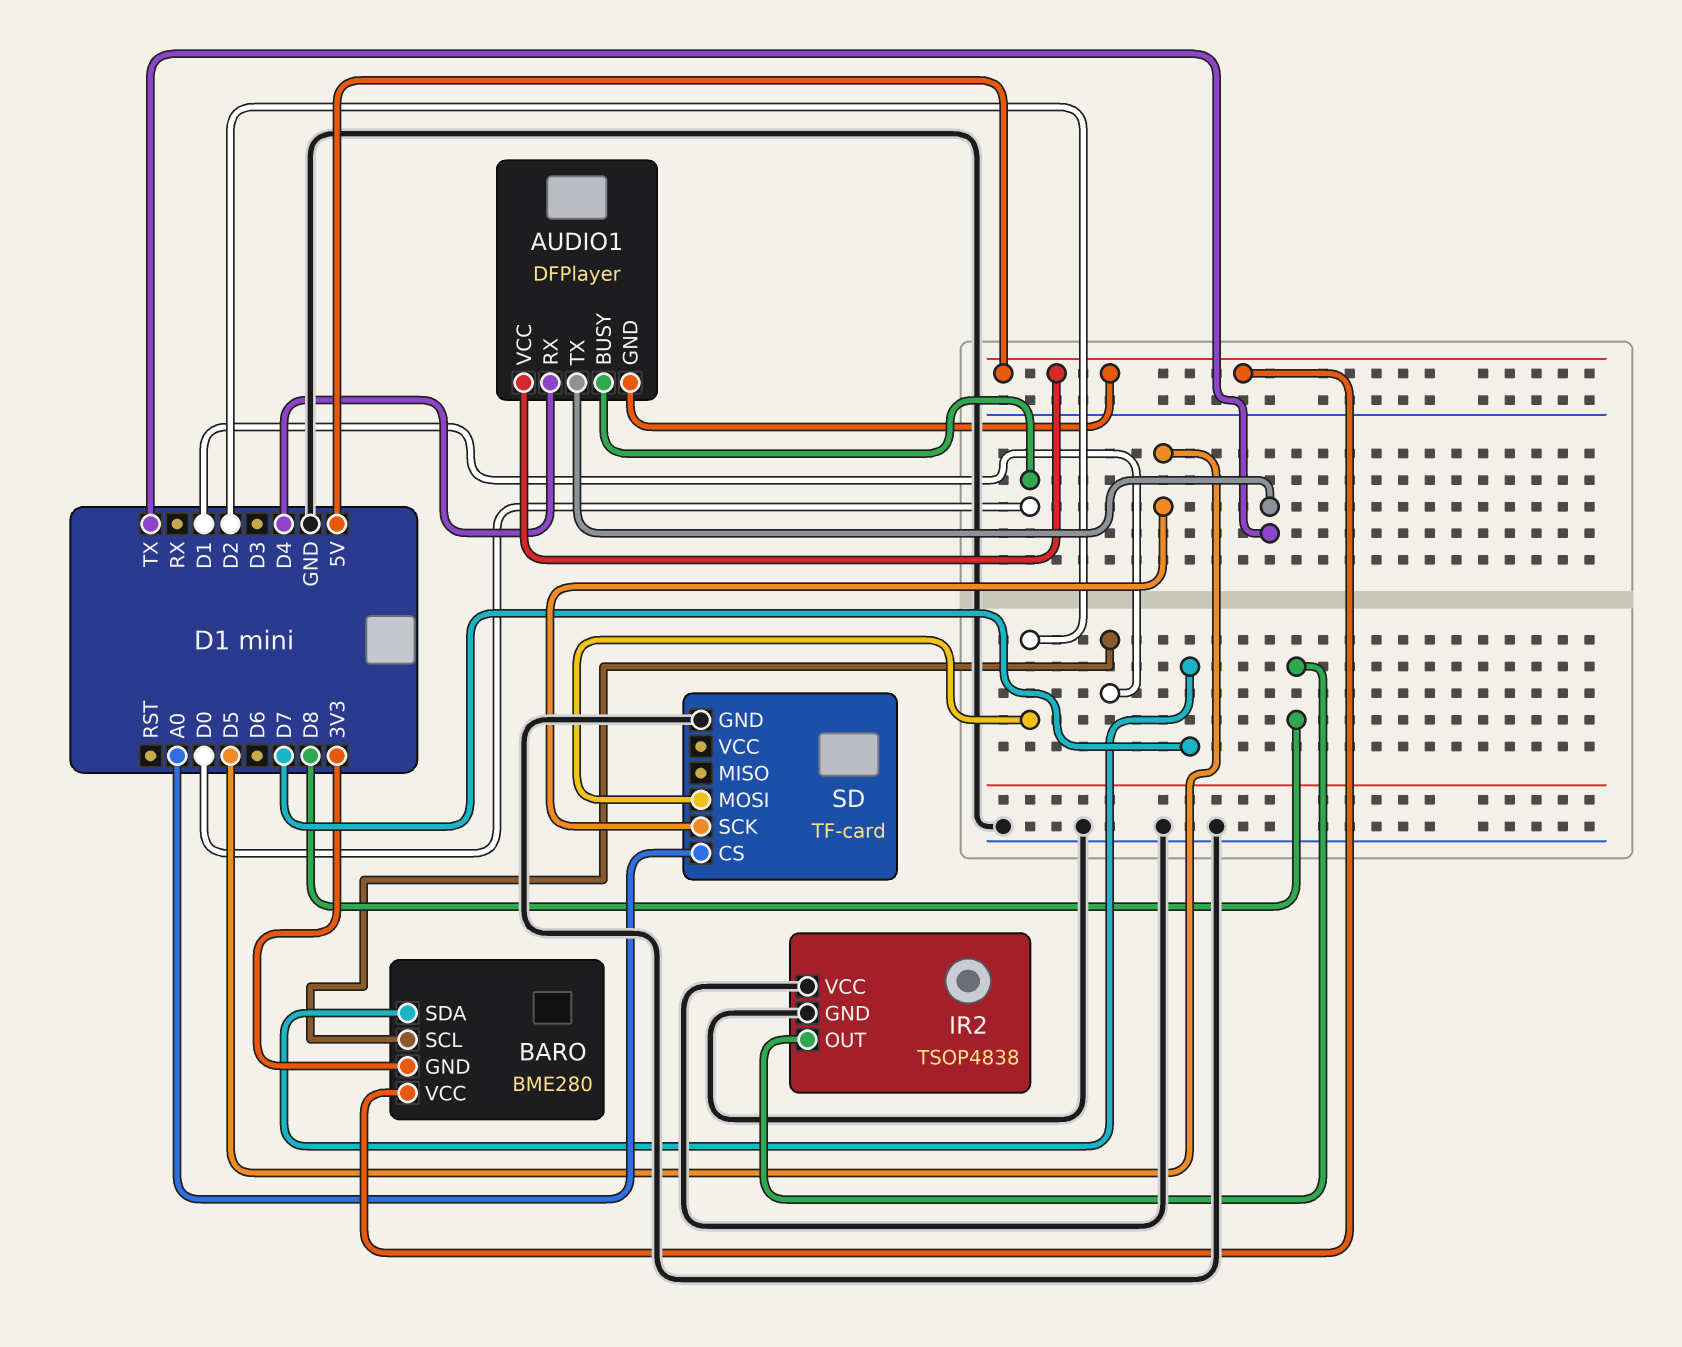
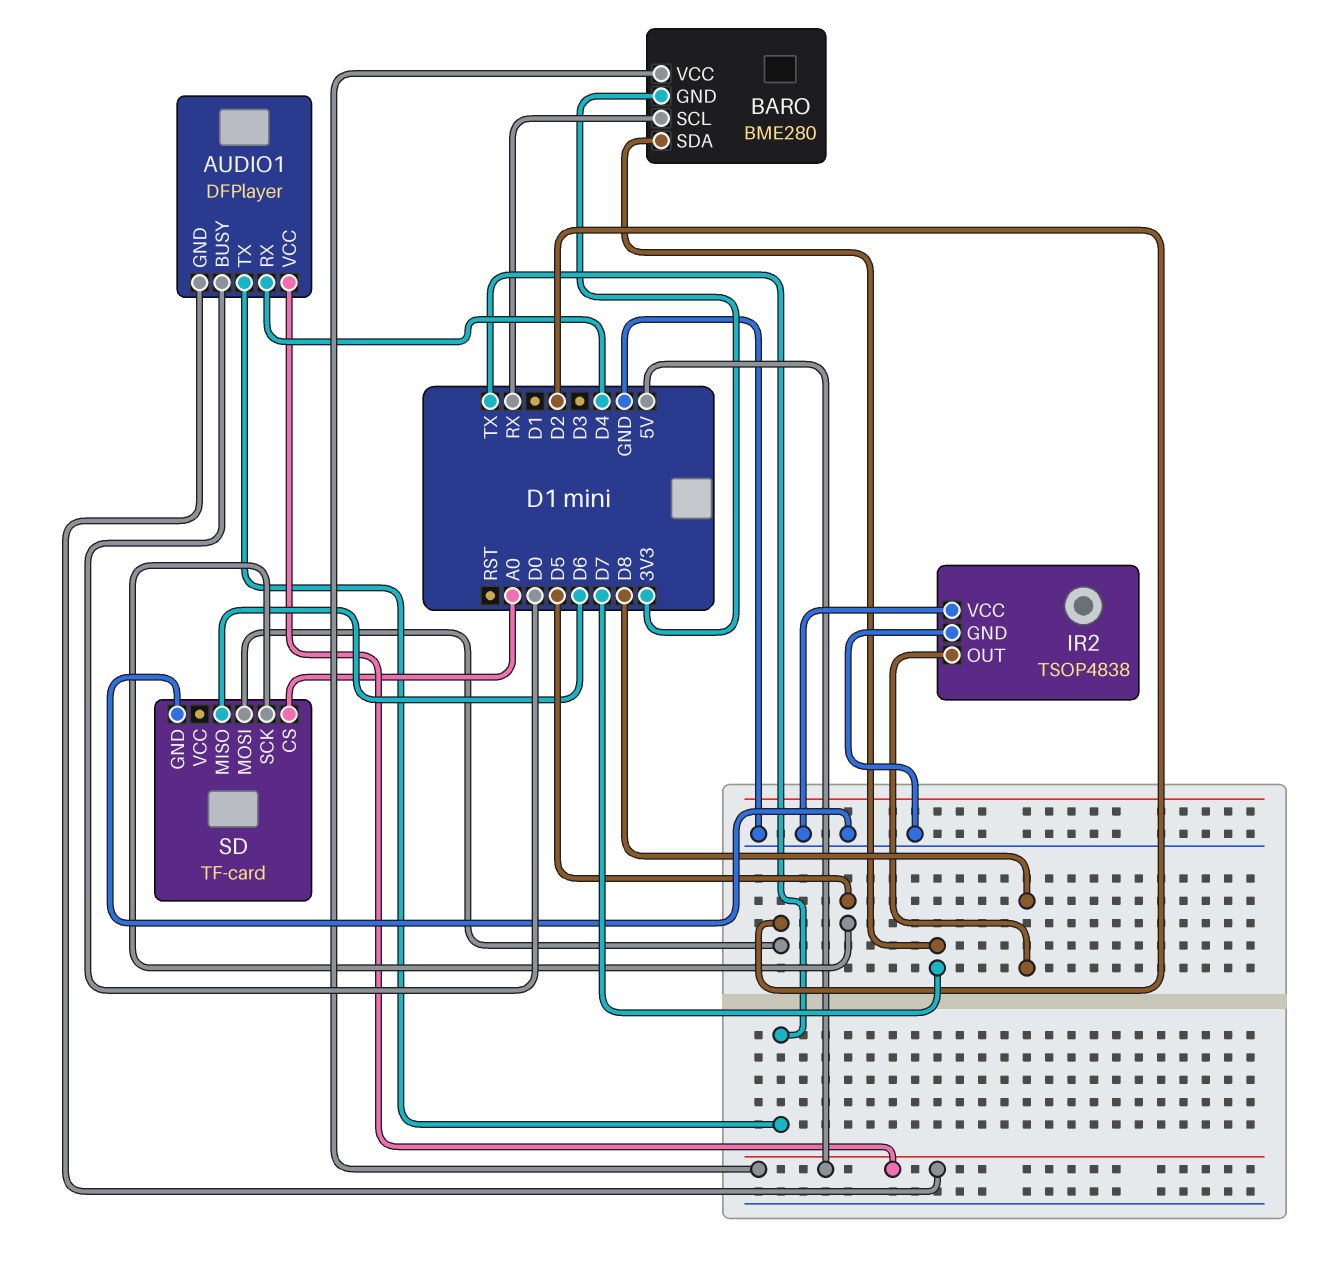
BARO pin SCL: D1 -> RX
SD pin MISO: none -> D6

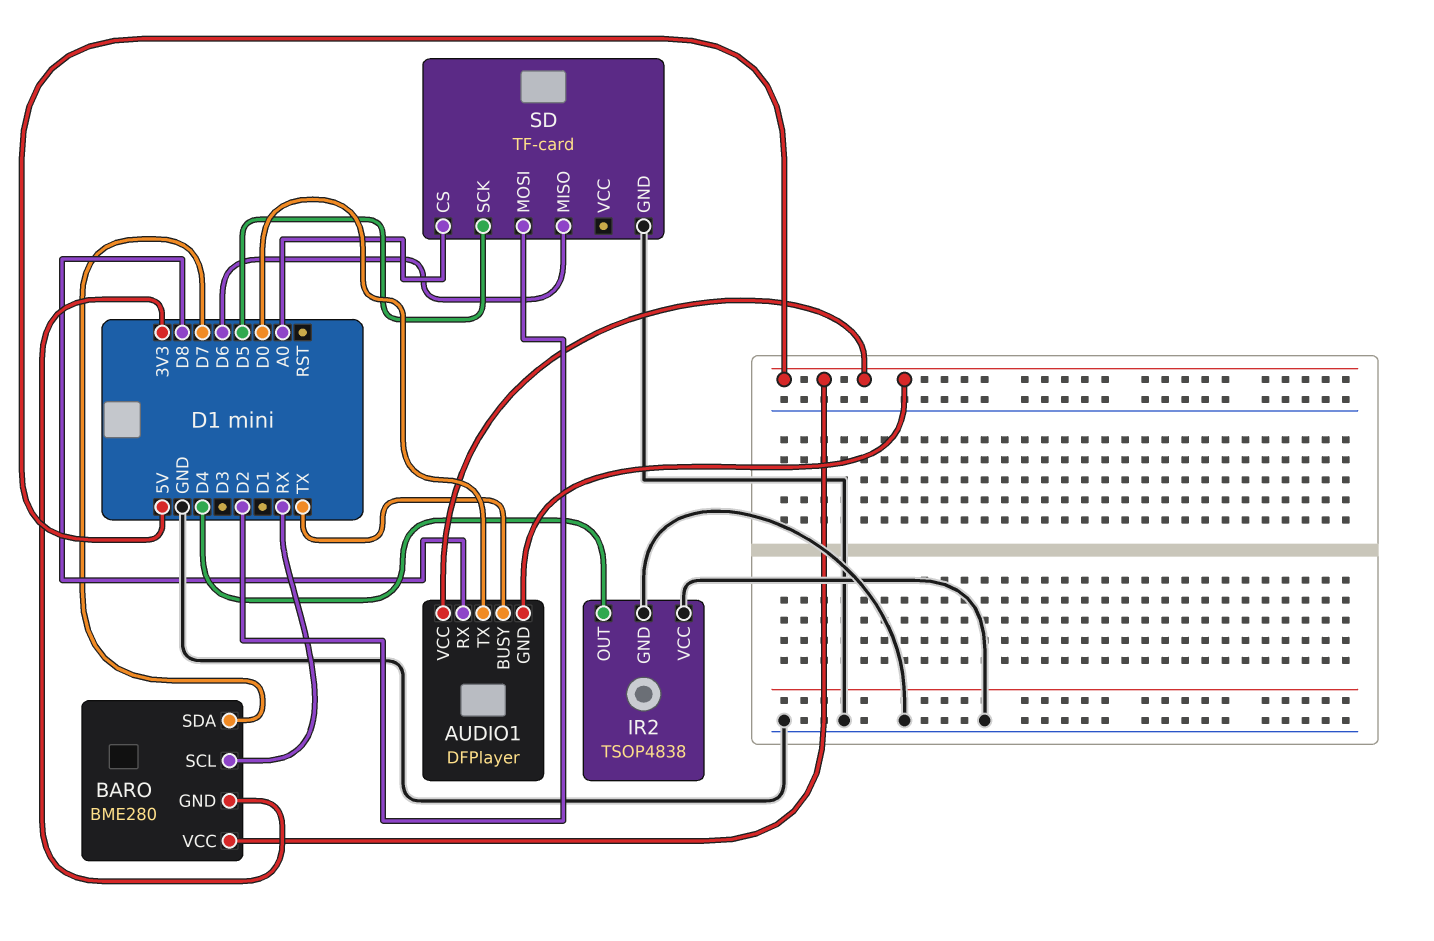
AUDIO1 pin BUSY: D0 -> TX
AUDIO1 pin RX: D4 -> D8
AUDIO1 pin TX: TX -> D0
IR2 pin OUT: D8 -> D4

